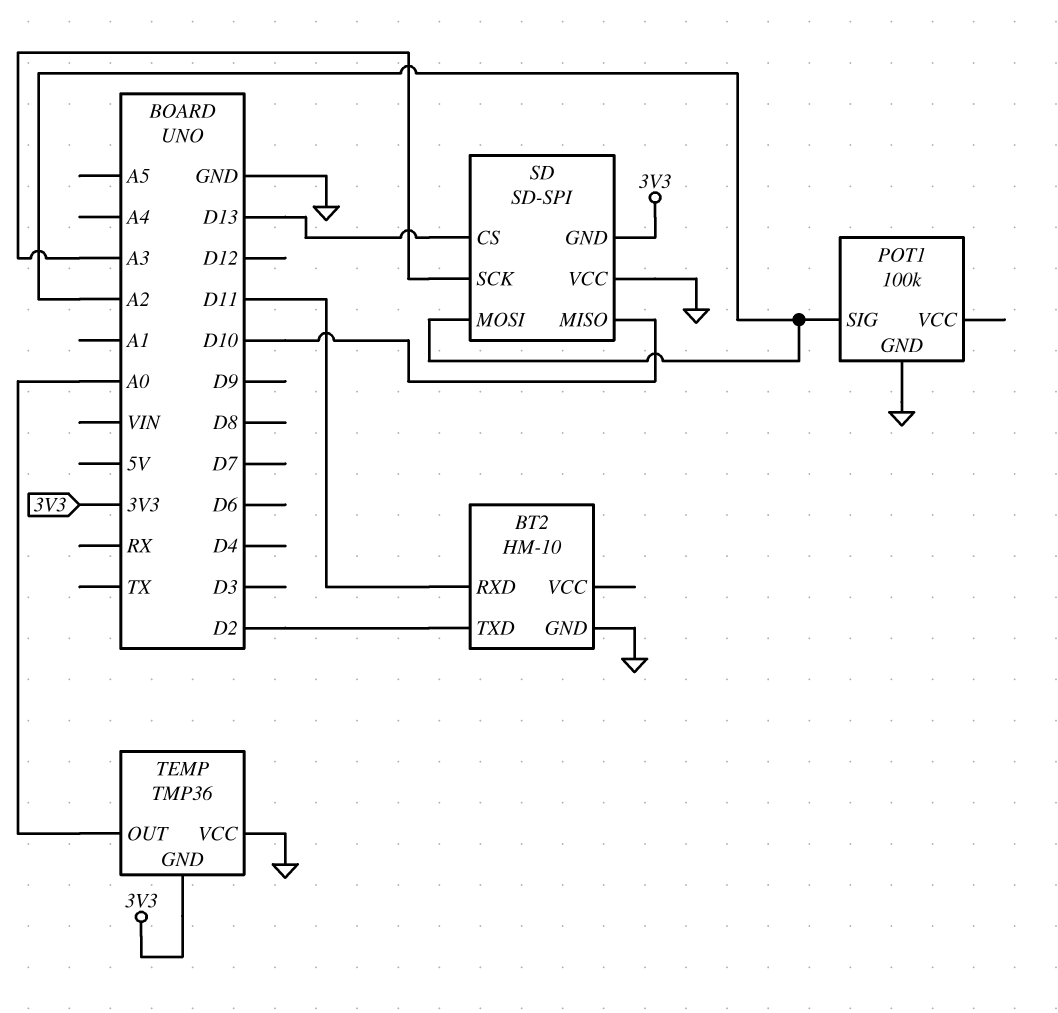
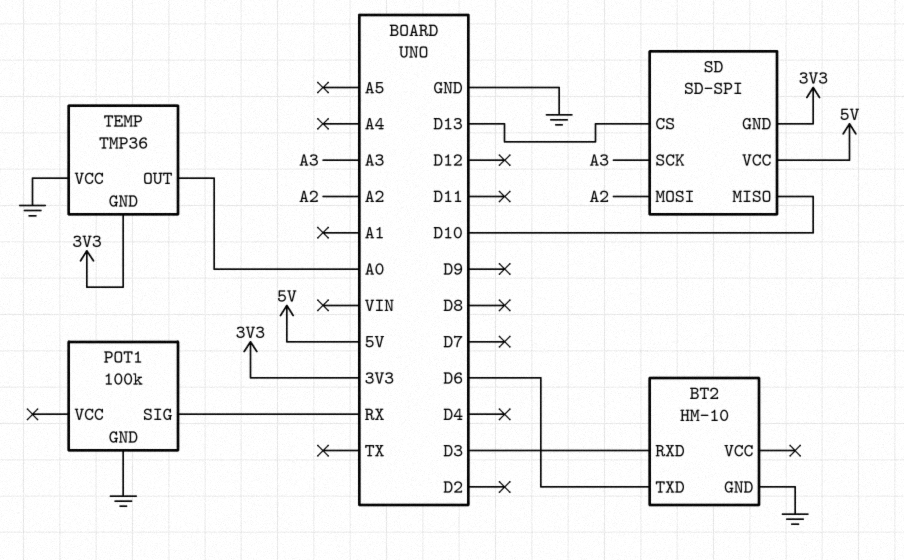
BT2 pin RXD: D11 -> D3
BT2 pin TXD: D2 -> D6
POT1 pin SIG: A2 -> RX
SD pin VCC: GND -> 5V

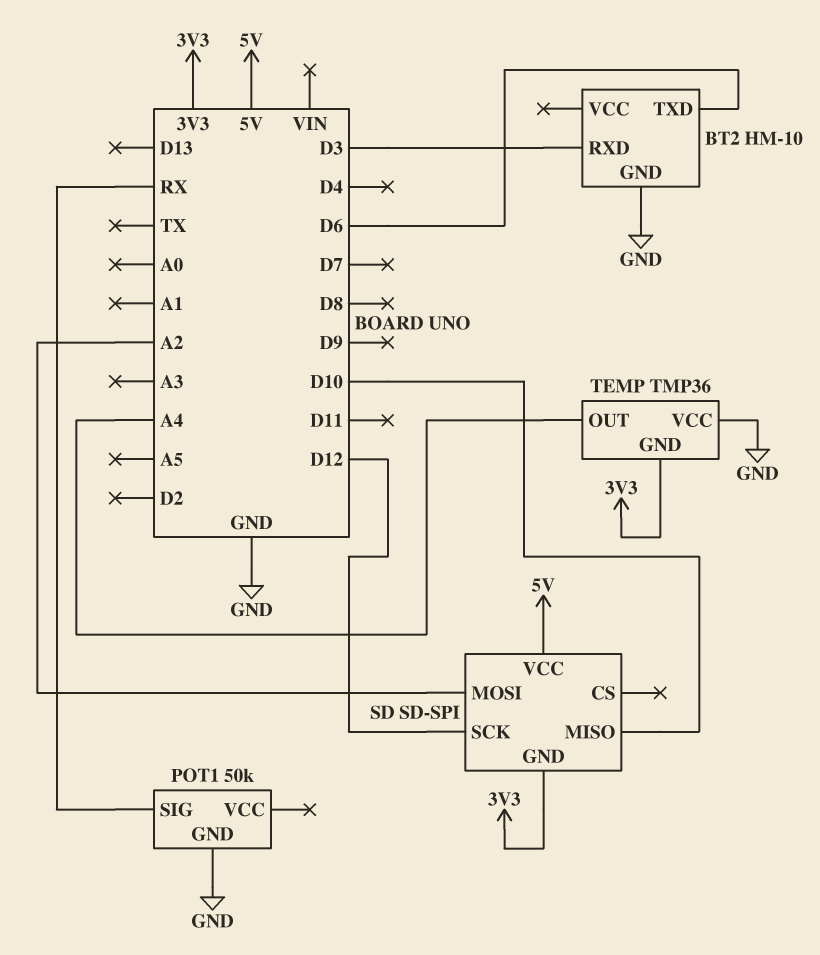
POT1: 100k -> 50k
SD pin CS: D13 -> none
SD pin SCK: A3 -> D12
TEMP pin OUT: A0 -> A4

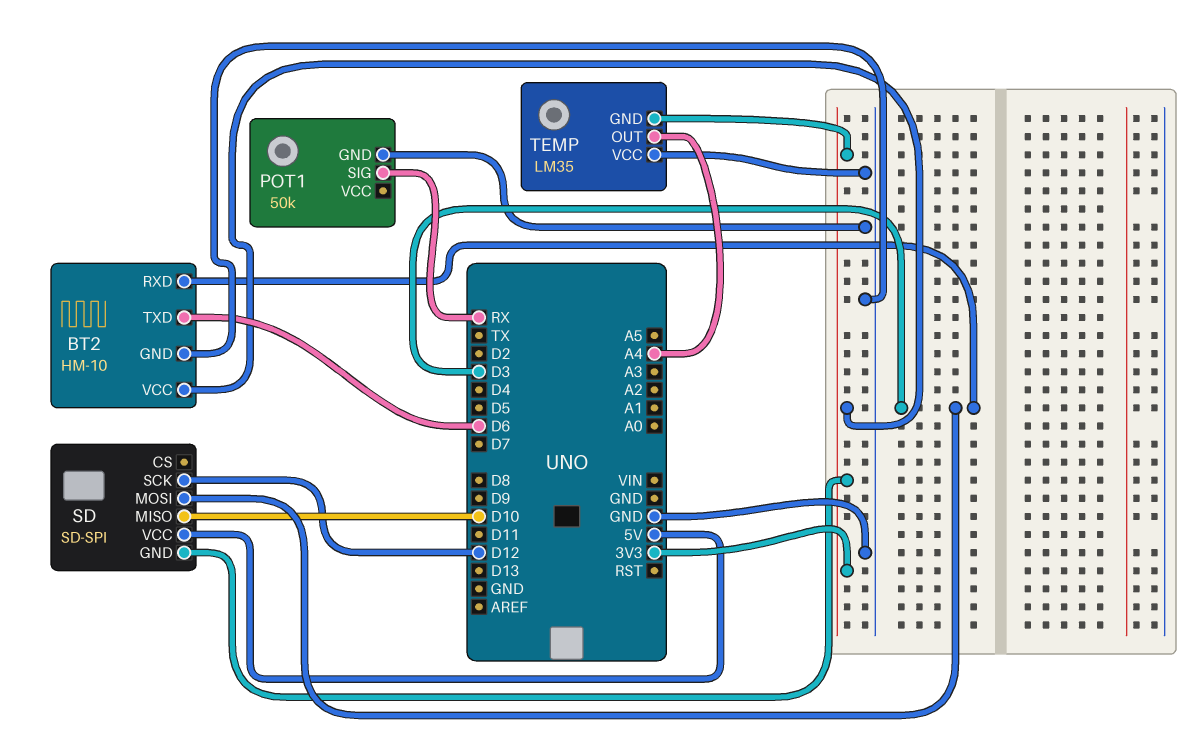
BT2 pin VCC: none -> 3V3
SD pin MOSI: A2 -> D3
TEMP: TMP36 -> LM35

